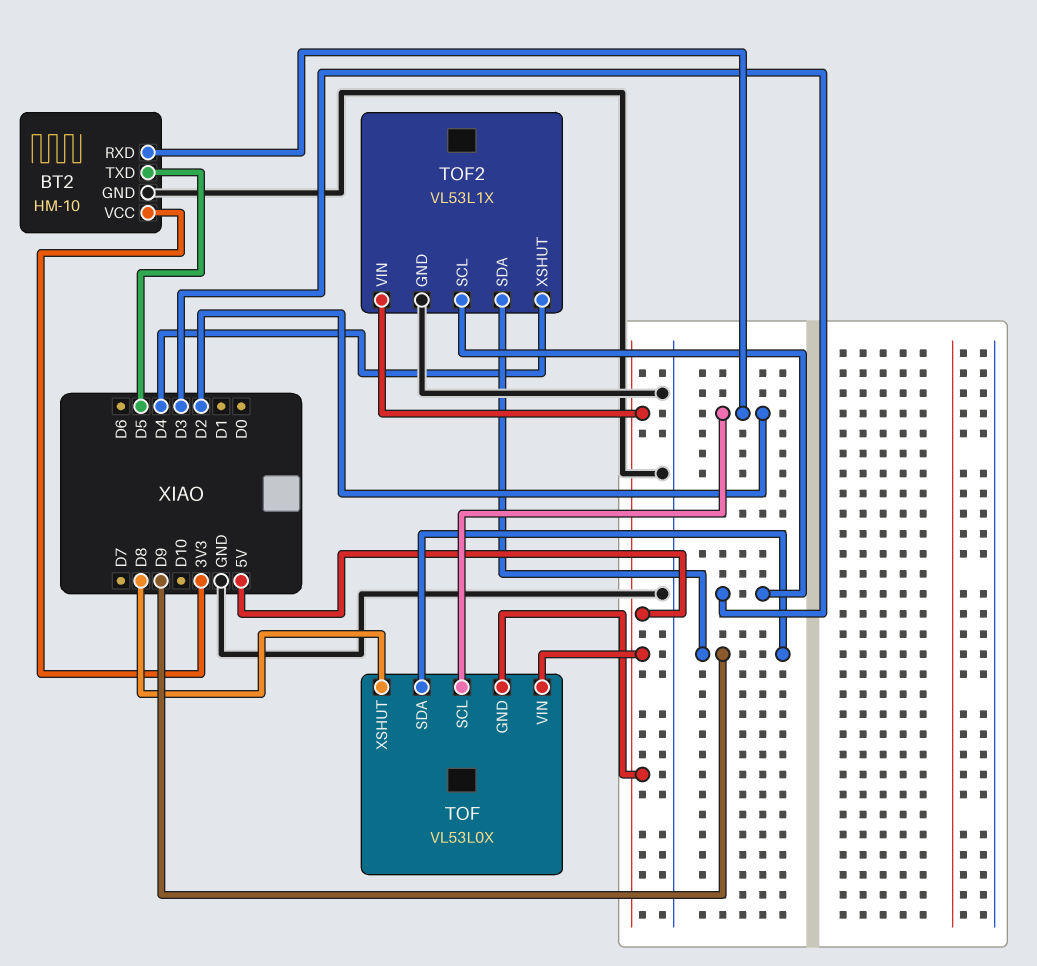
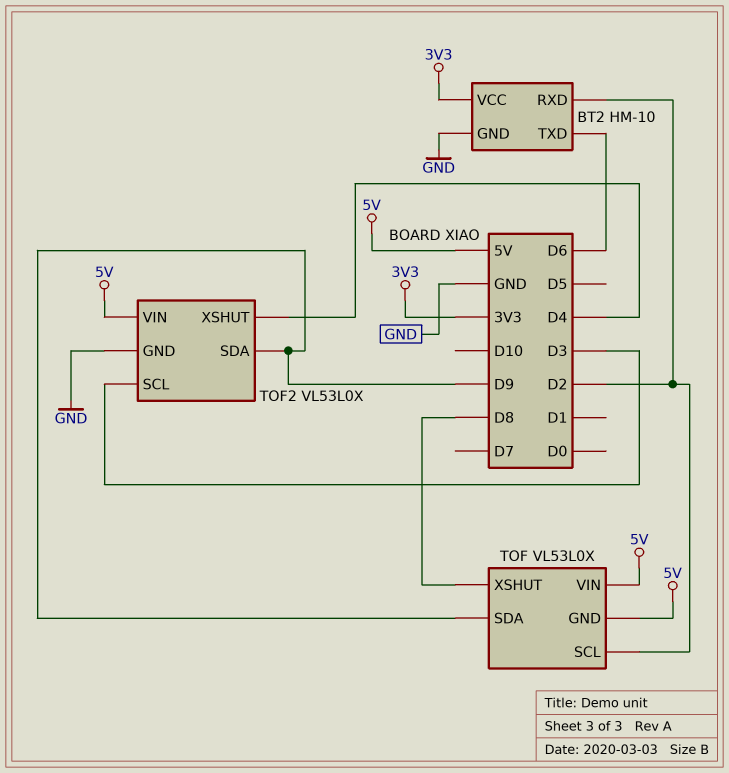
BT2 pin TXD: D5 -> D6
TOF2: VL53L1X -> VL53L0X

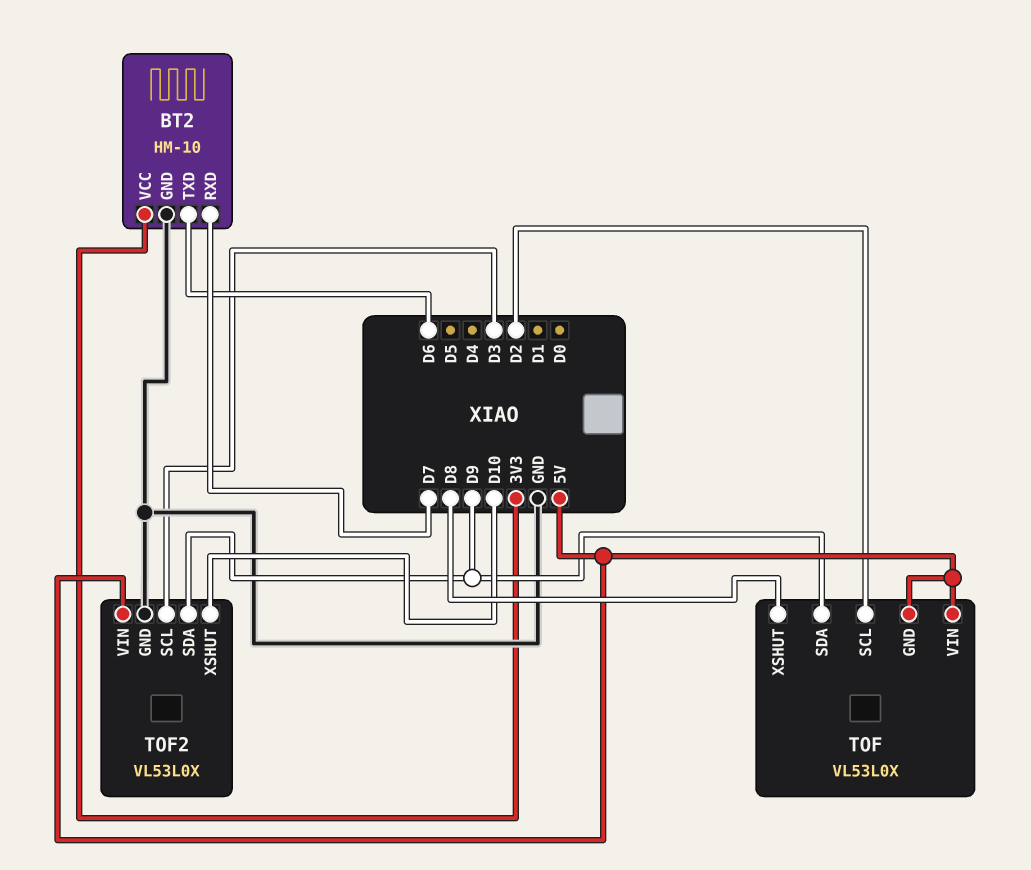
BT2 pin RXD: D2 -> D7
TOF2 pin XSHUT: D4 -> D10

